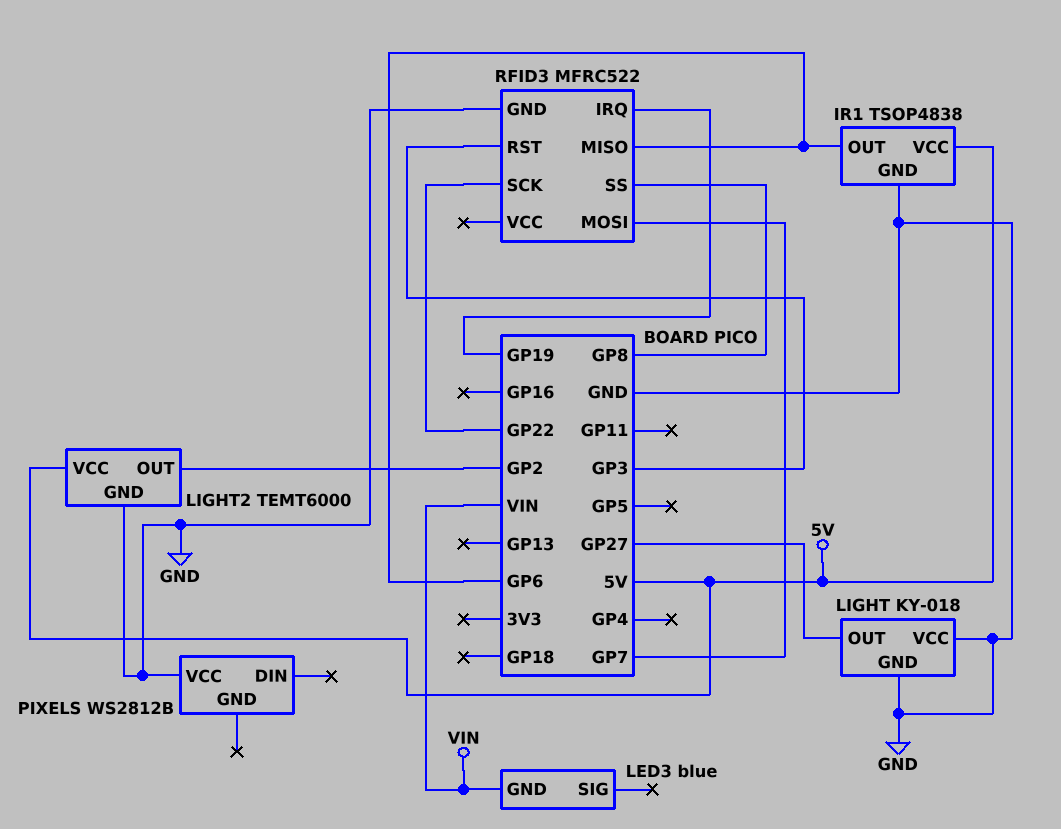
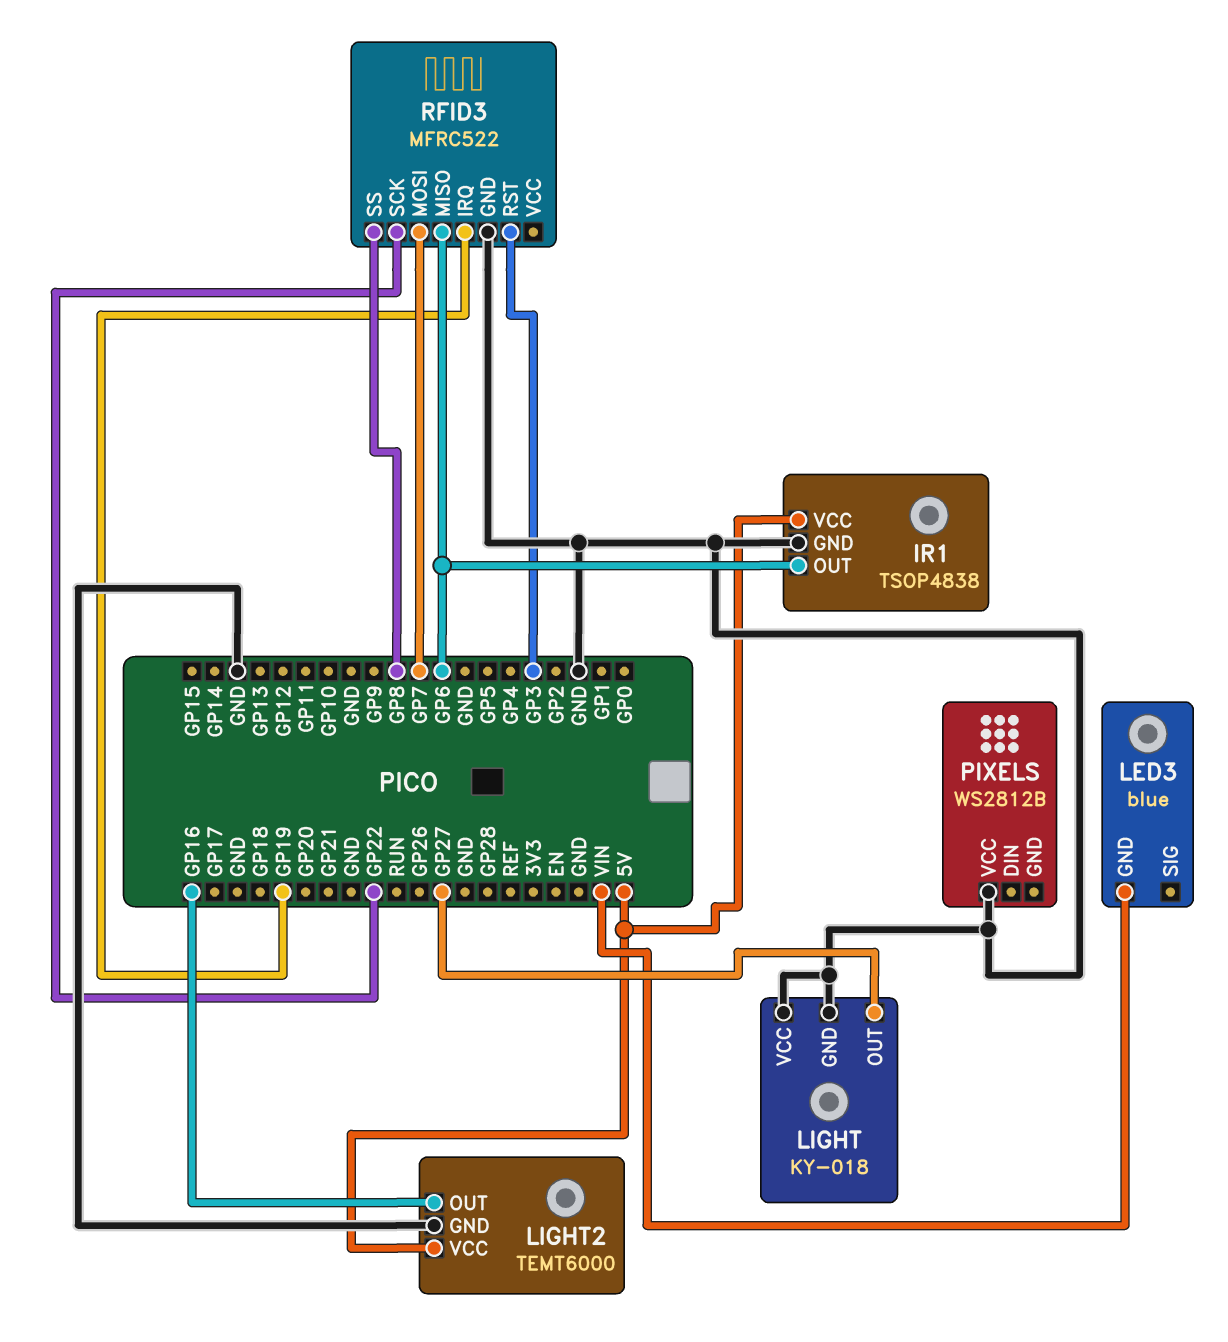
LIGHT2 pin OUT: GP2 -> GP16

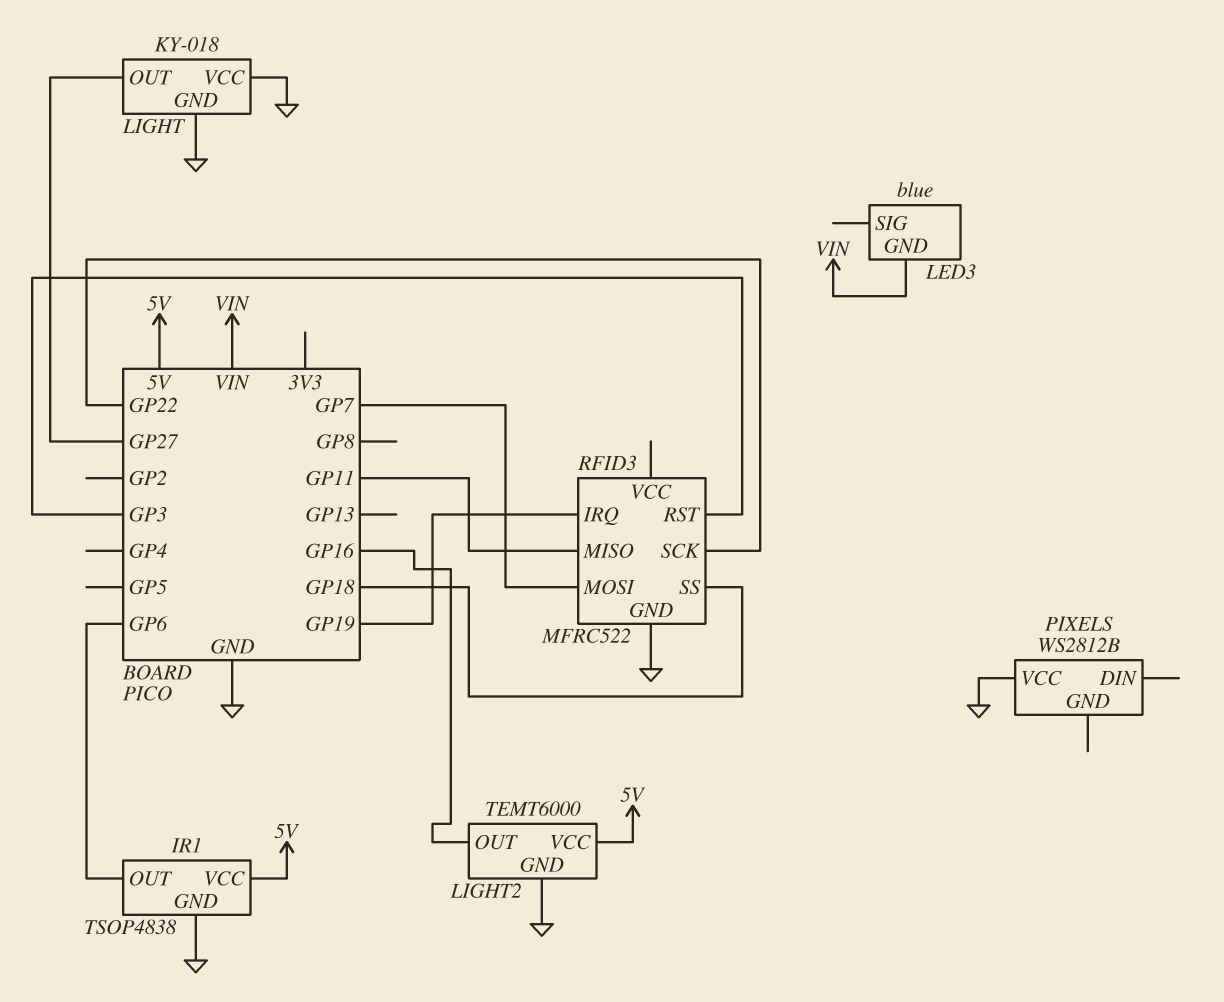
RFID3 pin MISO: GP6 -> GP11
RFID3 pin SS: GP8 -> GP18

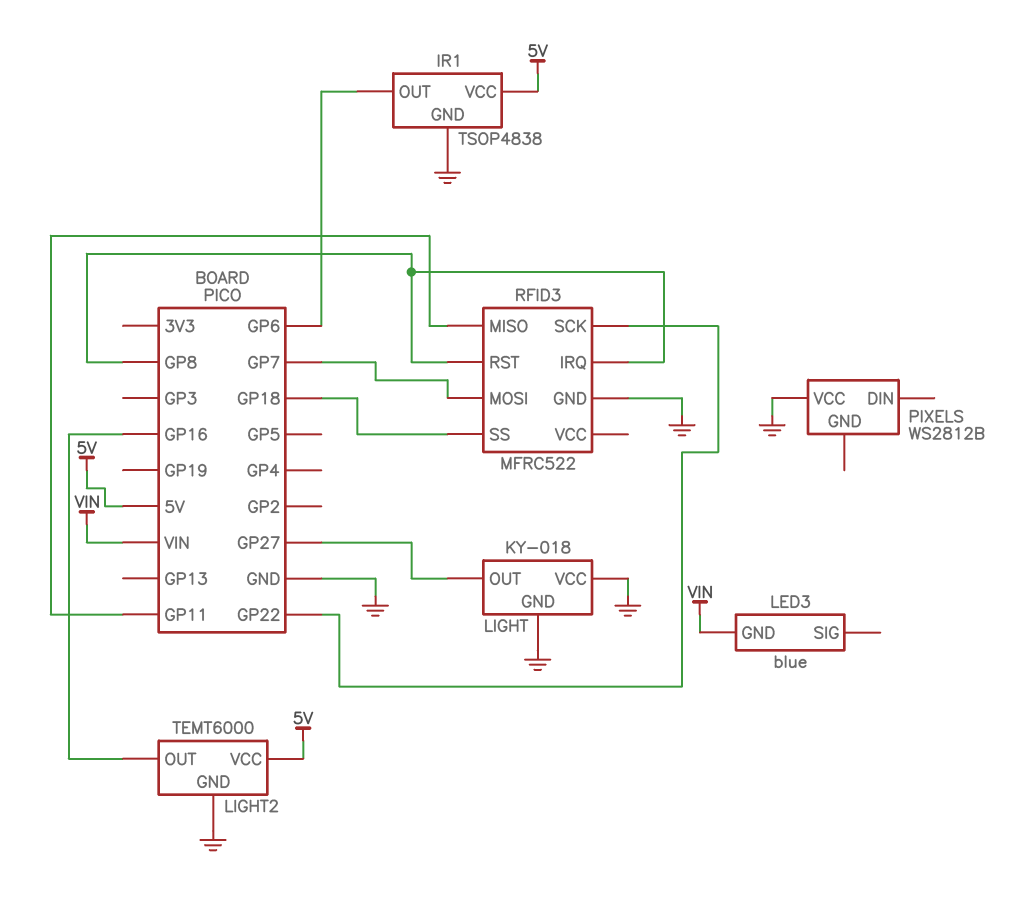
RFID3 pin IRQ: GP19 -> GP8
RFID3 pin RST: GP3 -> GP8

